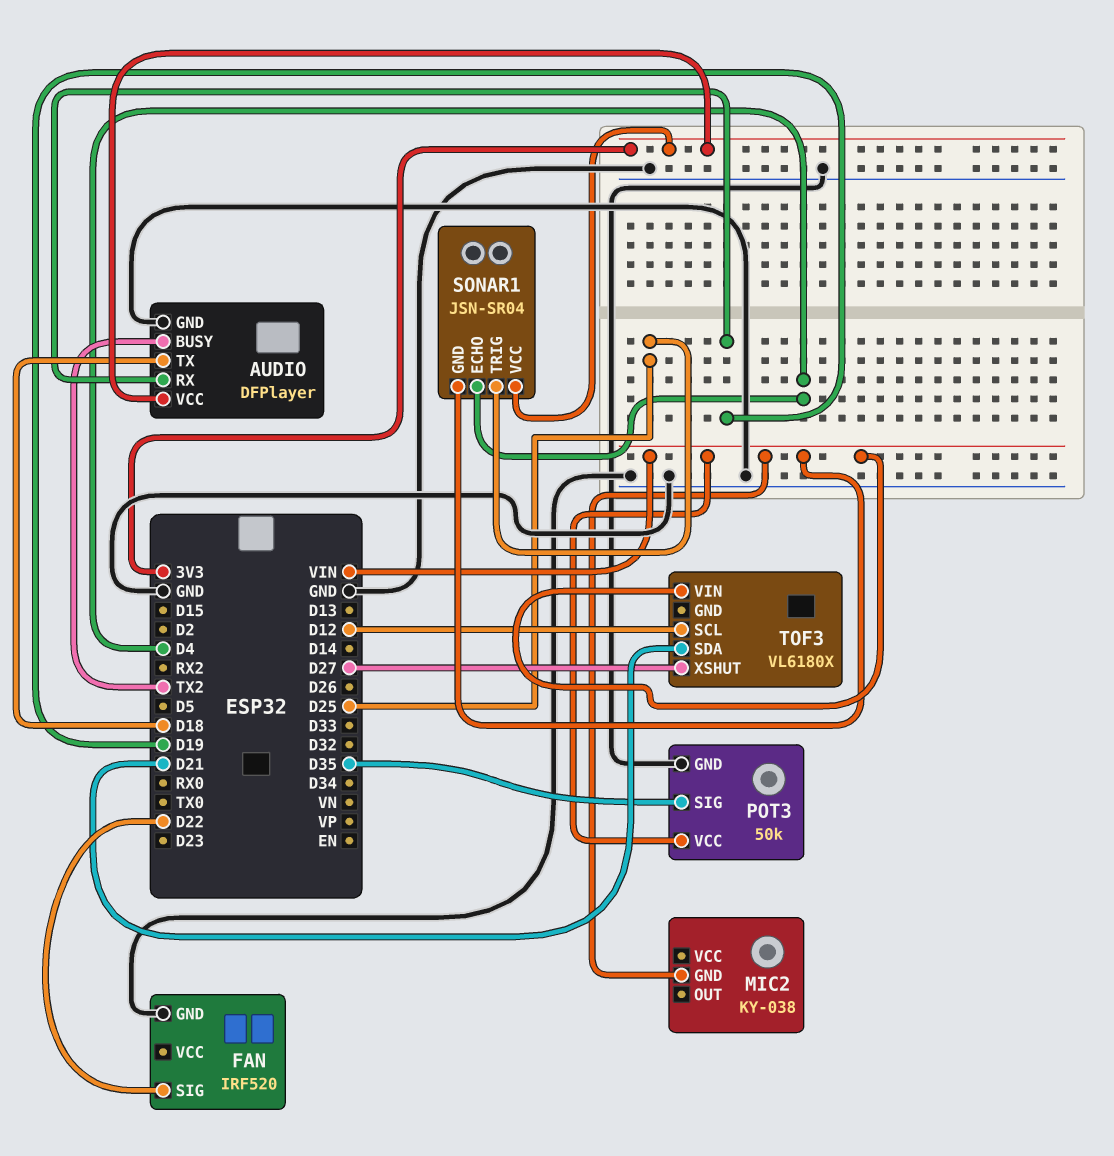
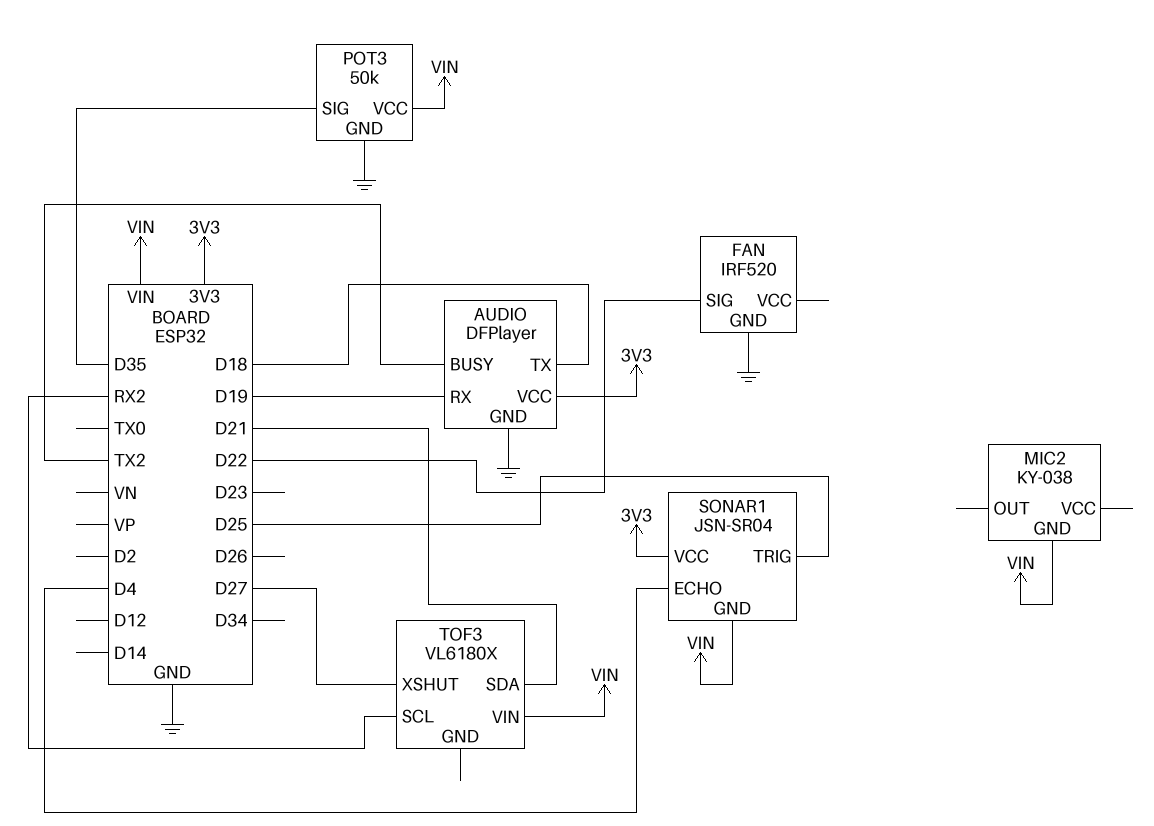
TOF3 pin SCL: D12 -> RX2

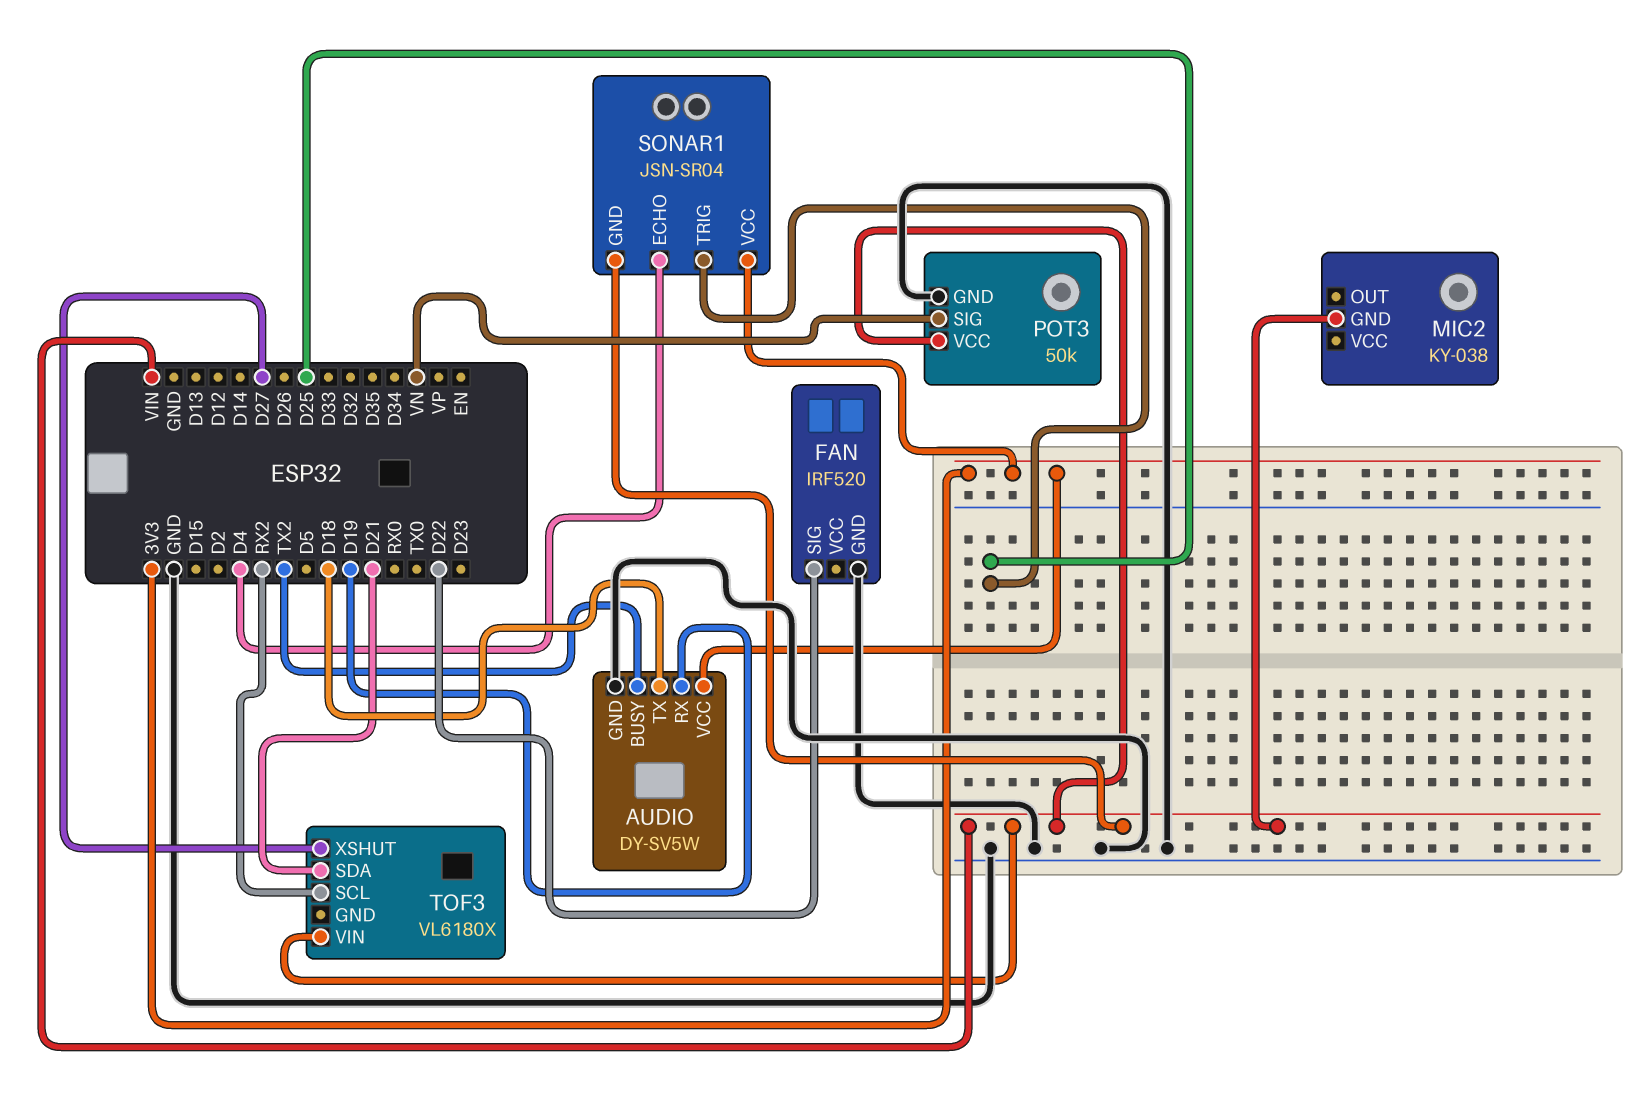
AUDIO: DFPlayer -> DY-SV5W
POT3 pin SIG: D35 -> VN

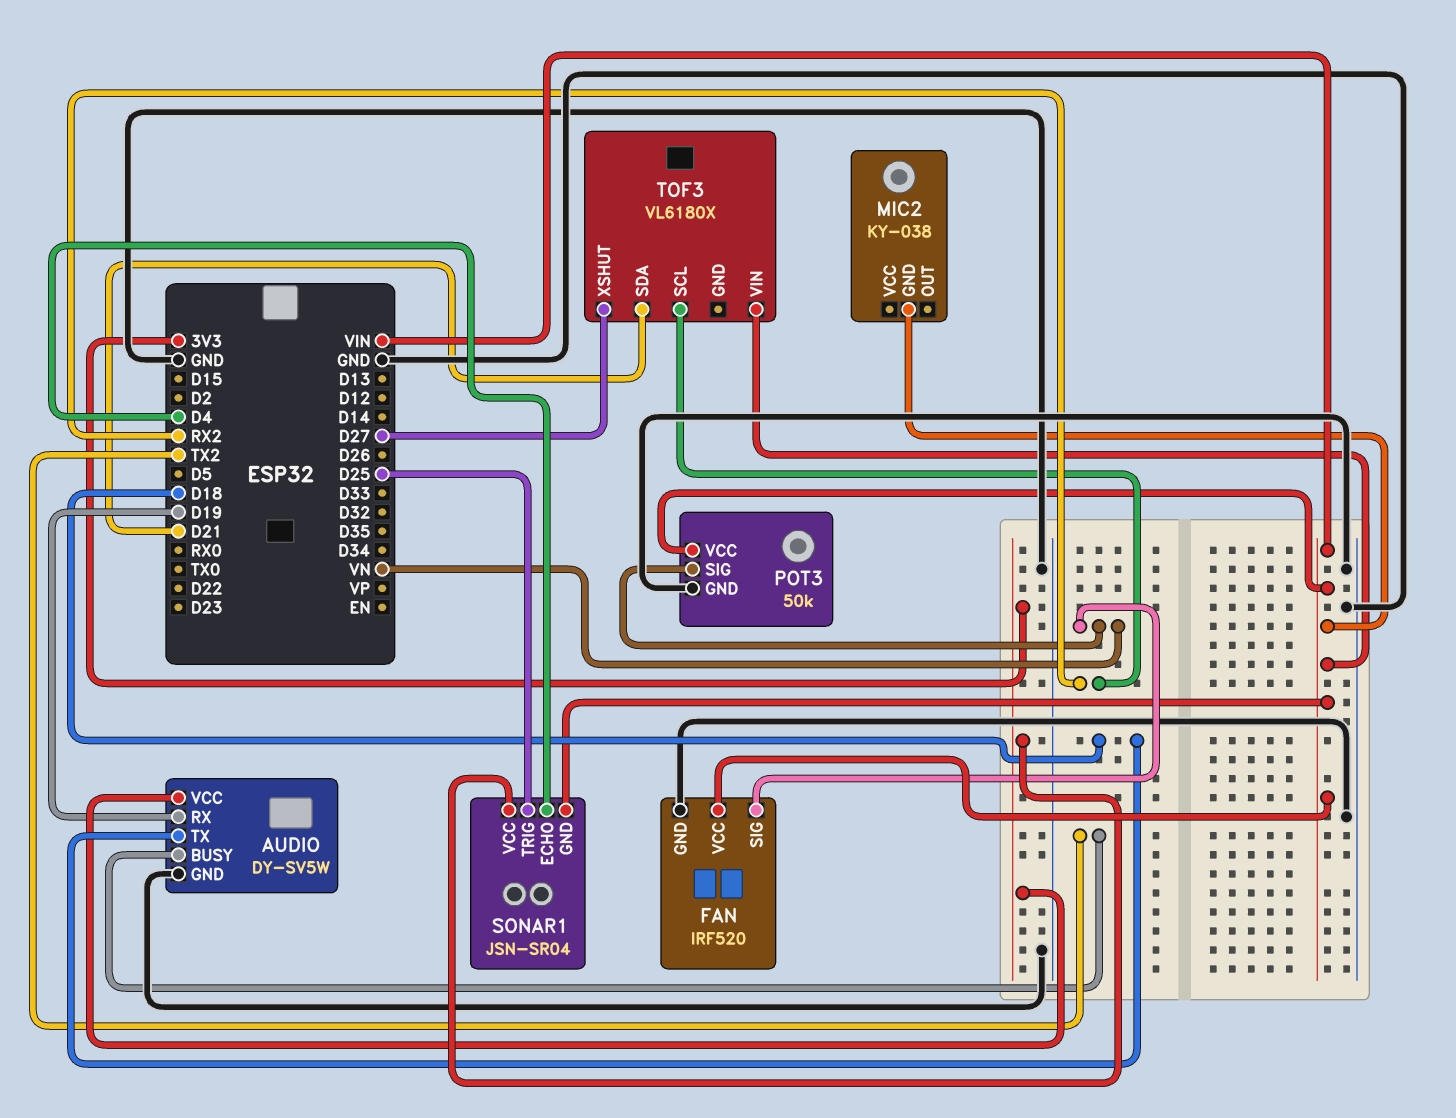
FAN pin SIG: D22 -> VN
FAN pin VCC: none -> VIN

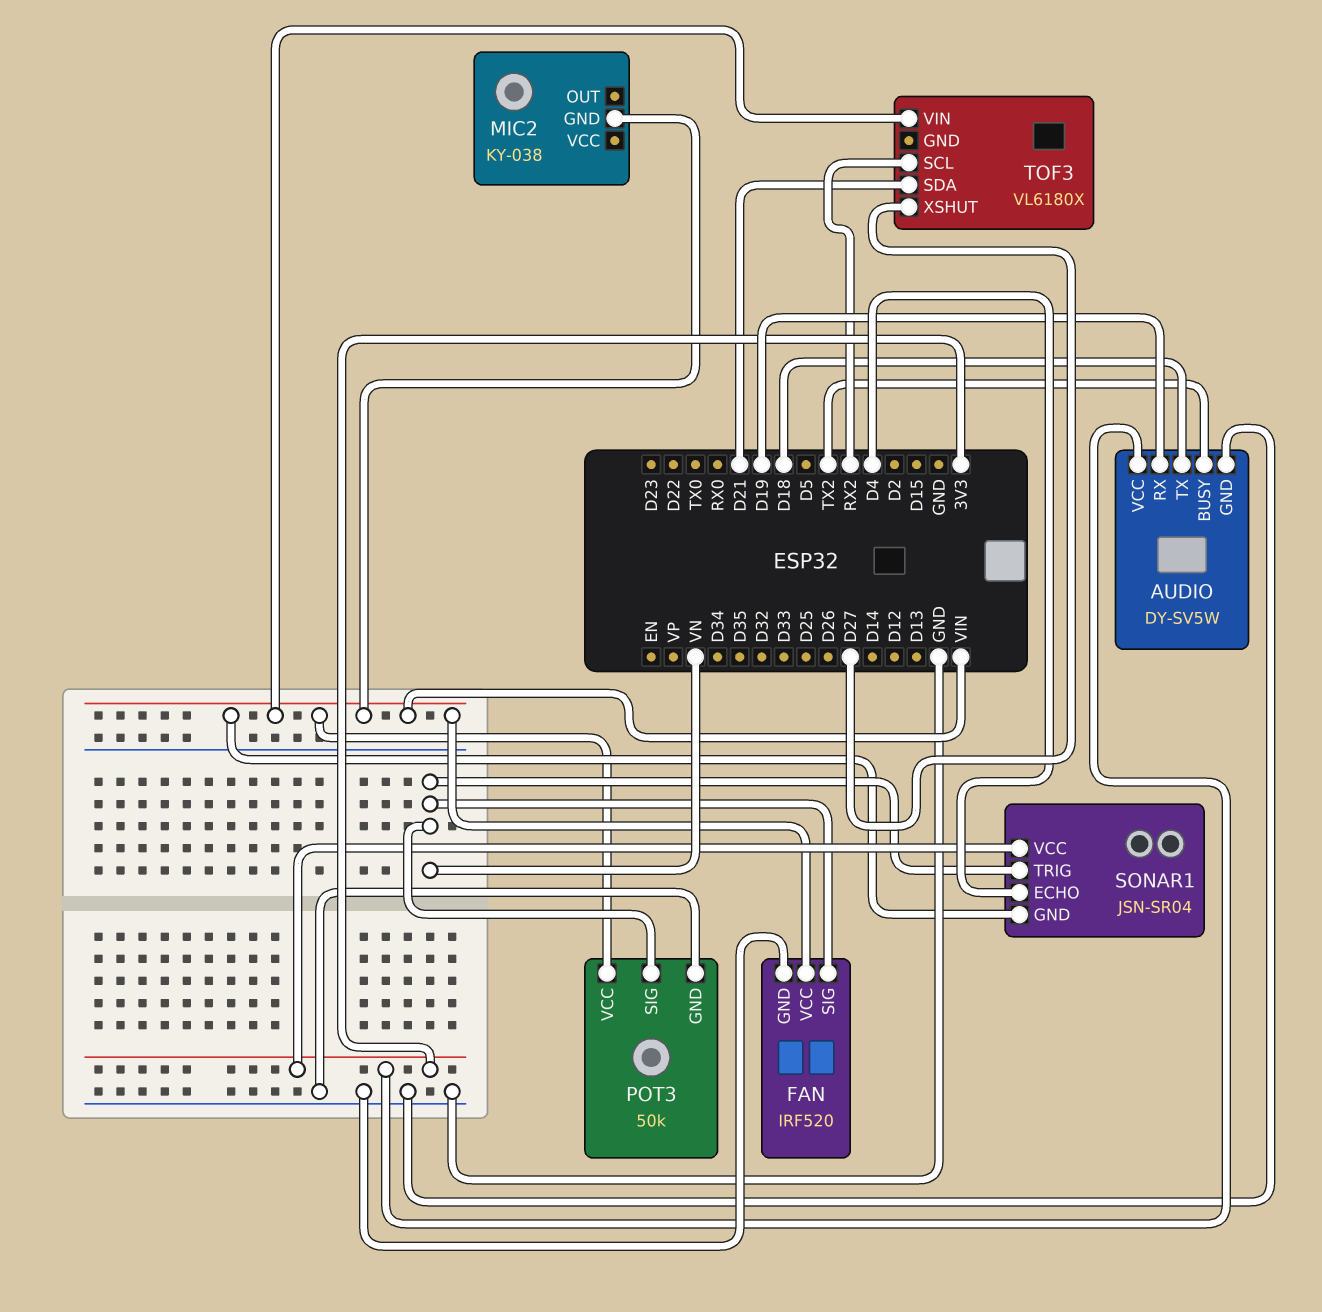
SONAR1 pin TRIG: D25 -> VN

